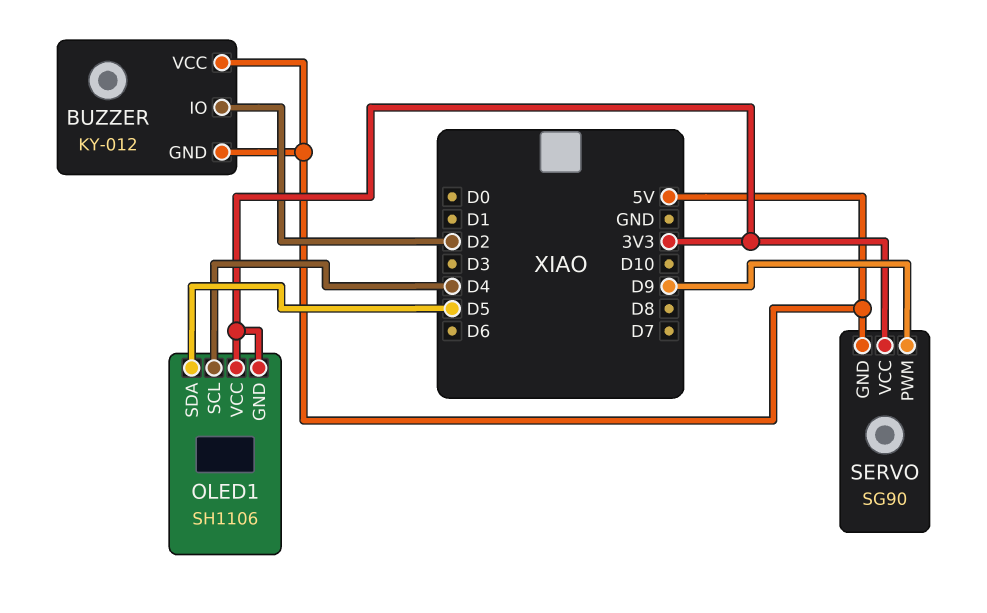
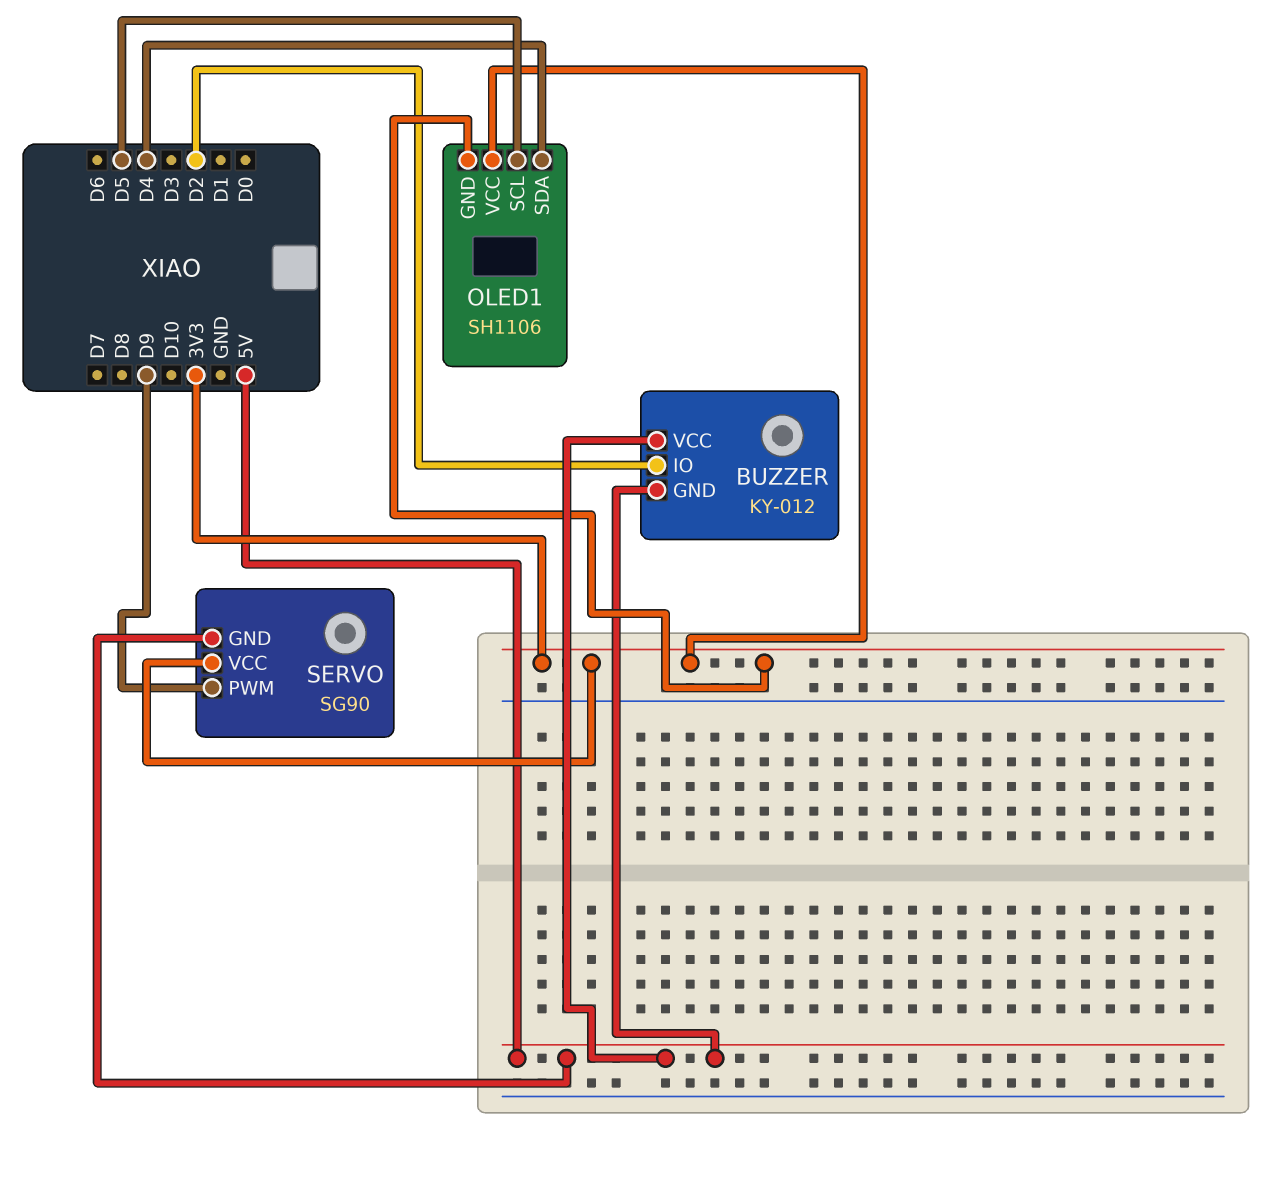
OLED1 pin SCL: D4 -> D5
OLED1 pin SDA: D5 -> D4

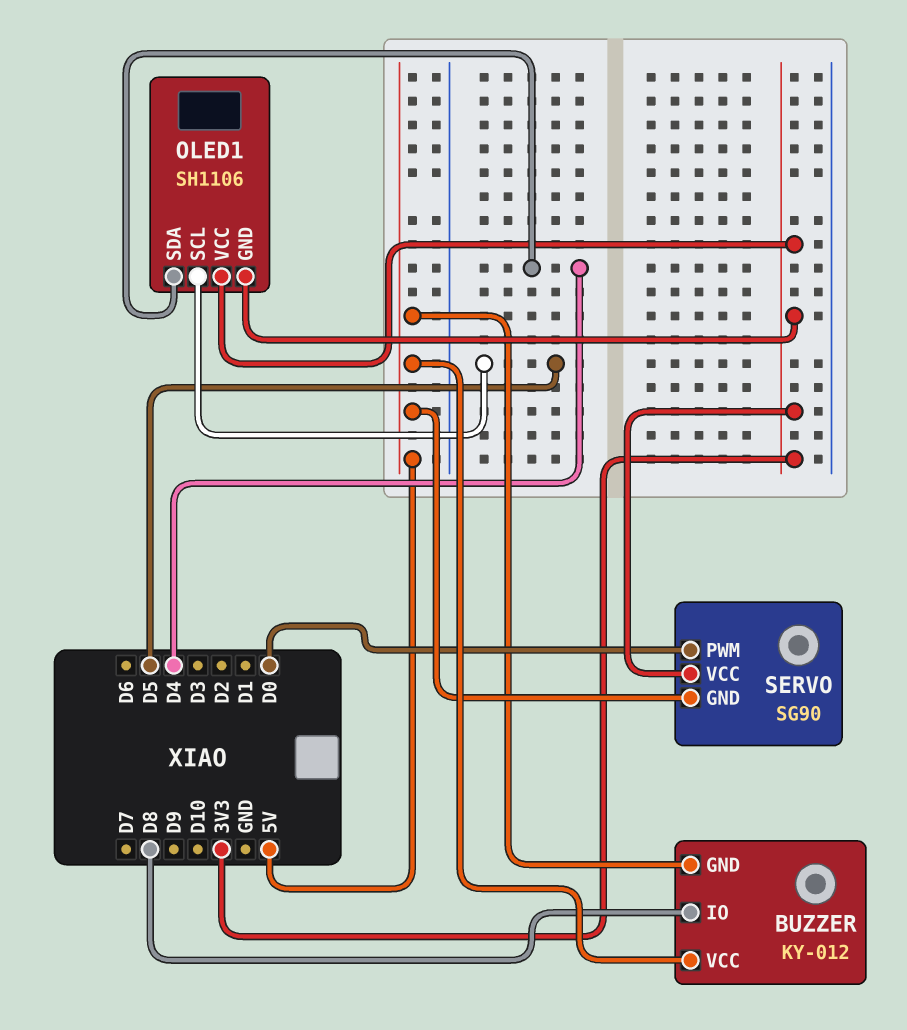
BUZZER pin IO: D2 -> D8
SERVO pin PWM: D9 -> D0

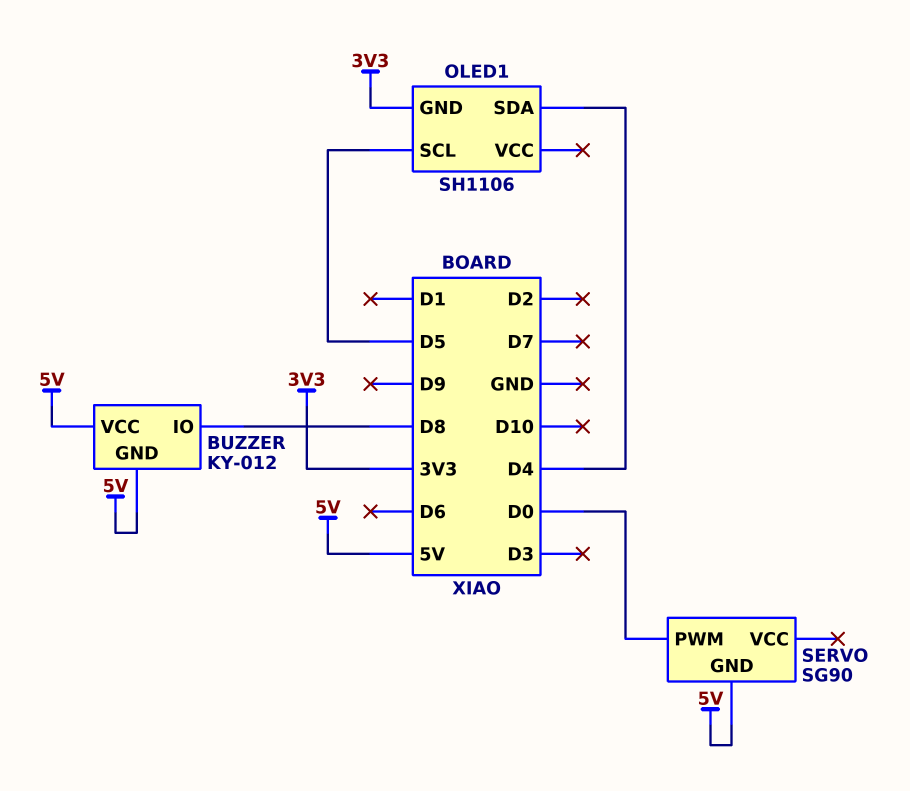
OLED1 pin VCC: 3V3 -> none
SERVO pin VCC: 3V3 -> none

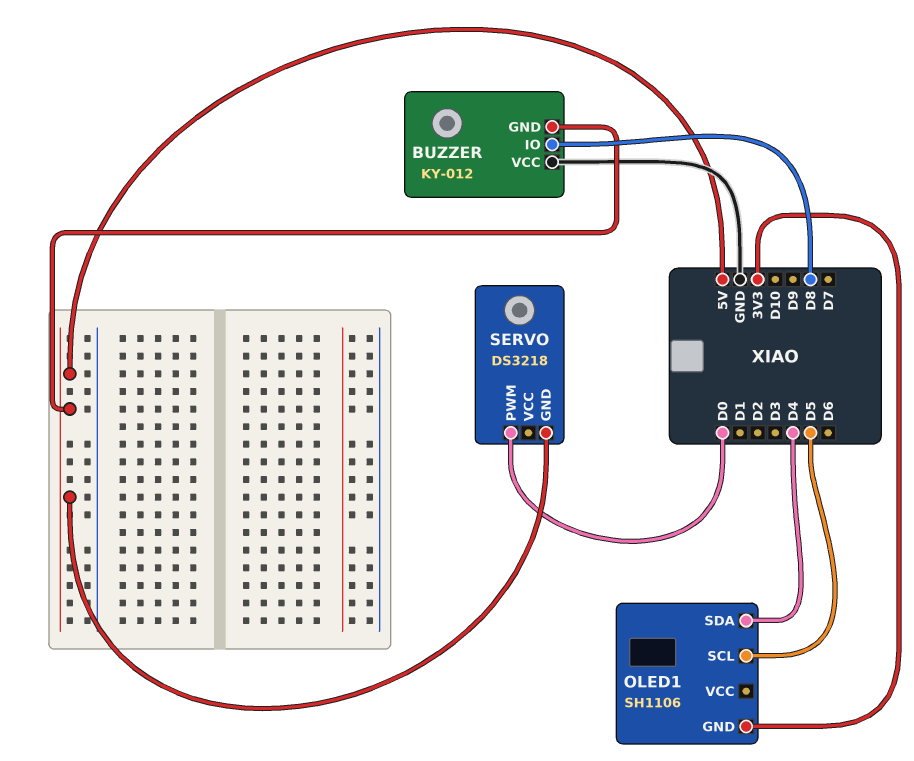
BUZZER pin VCC: 5V -> GND
SERVO: SG90 -> DS3218

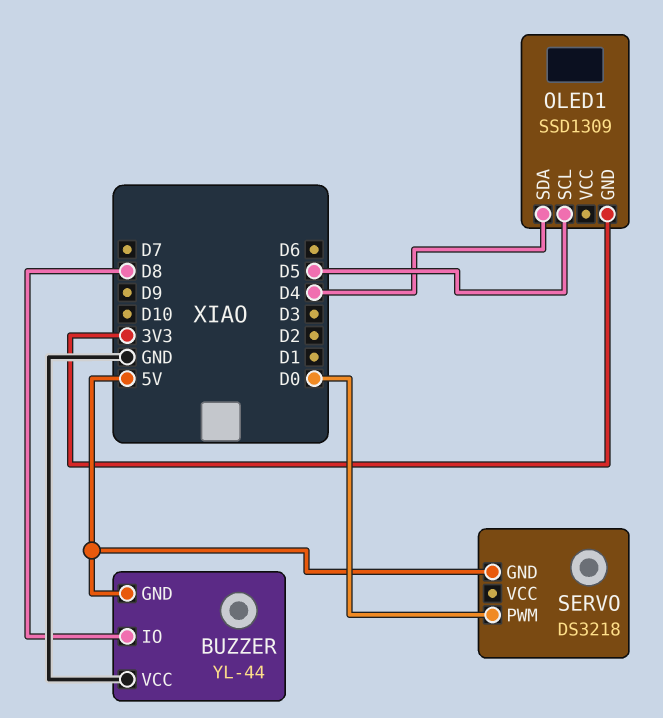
BUZZER: KY-012 -> YL-44
OLED1: SH1106 -> SSD1309

